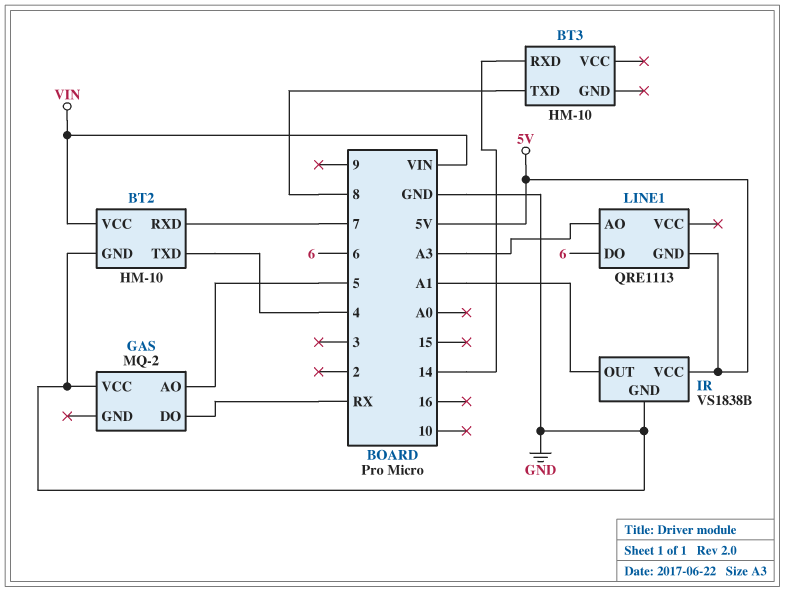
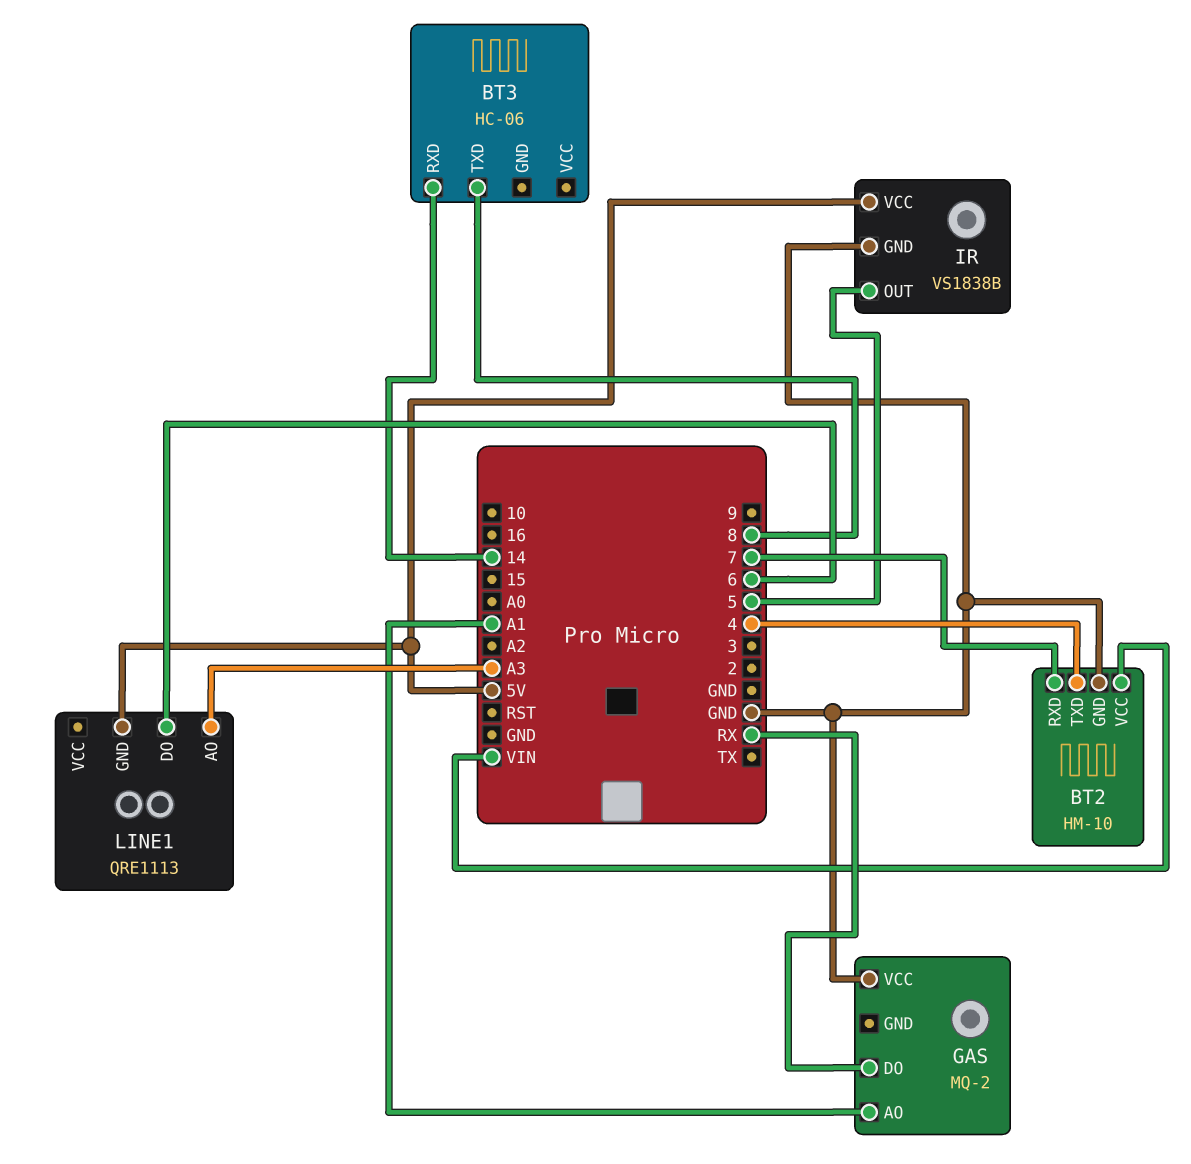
BT3: HM-10 -> HC-06
GAS pin AO: 5 -> A1
IR pin OUT: A1 -> 5

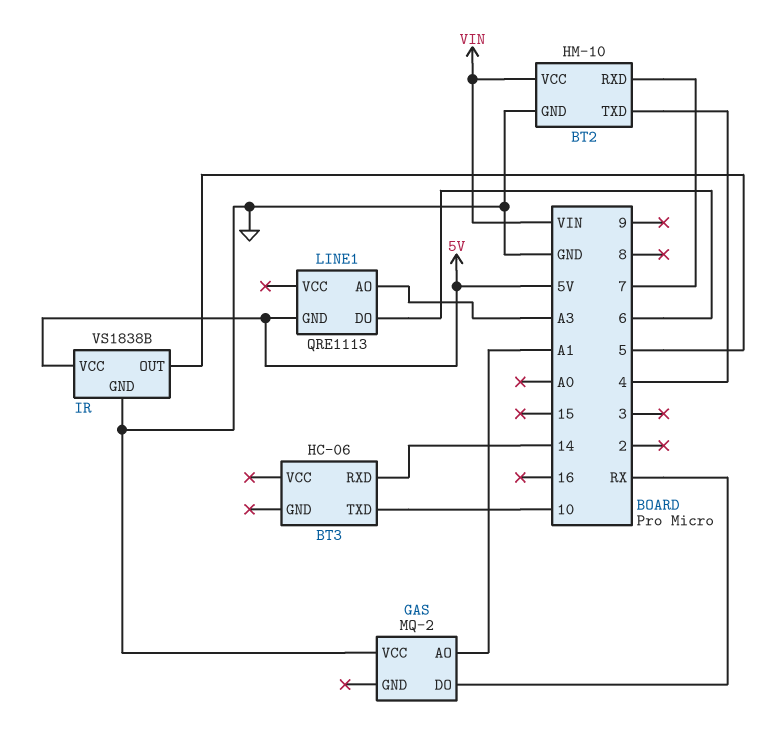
BT3 pin TXD: 8 -> 10

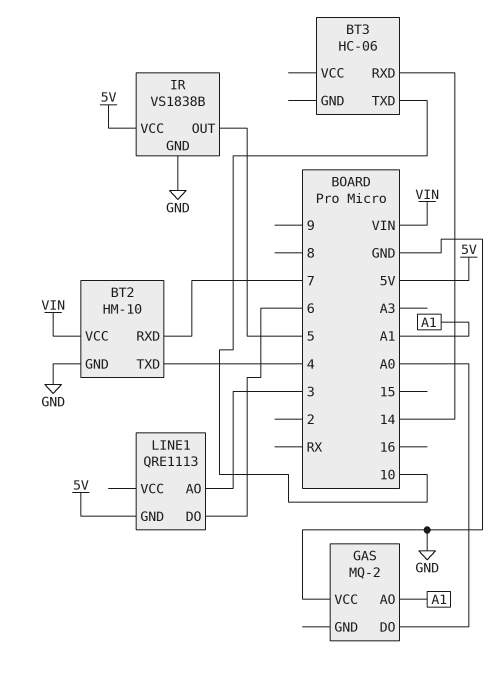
GAS pin DO: RX -> A0
LINE1 pin AO: A3 -> 3

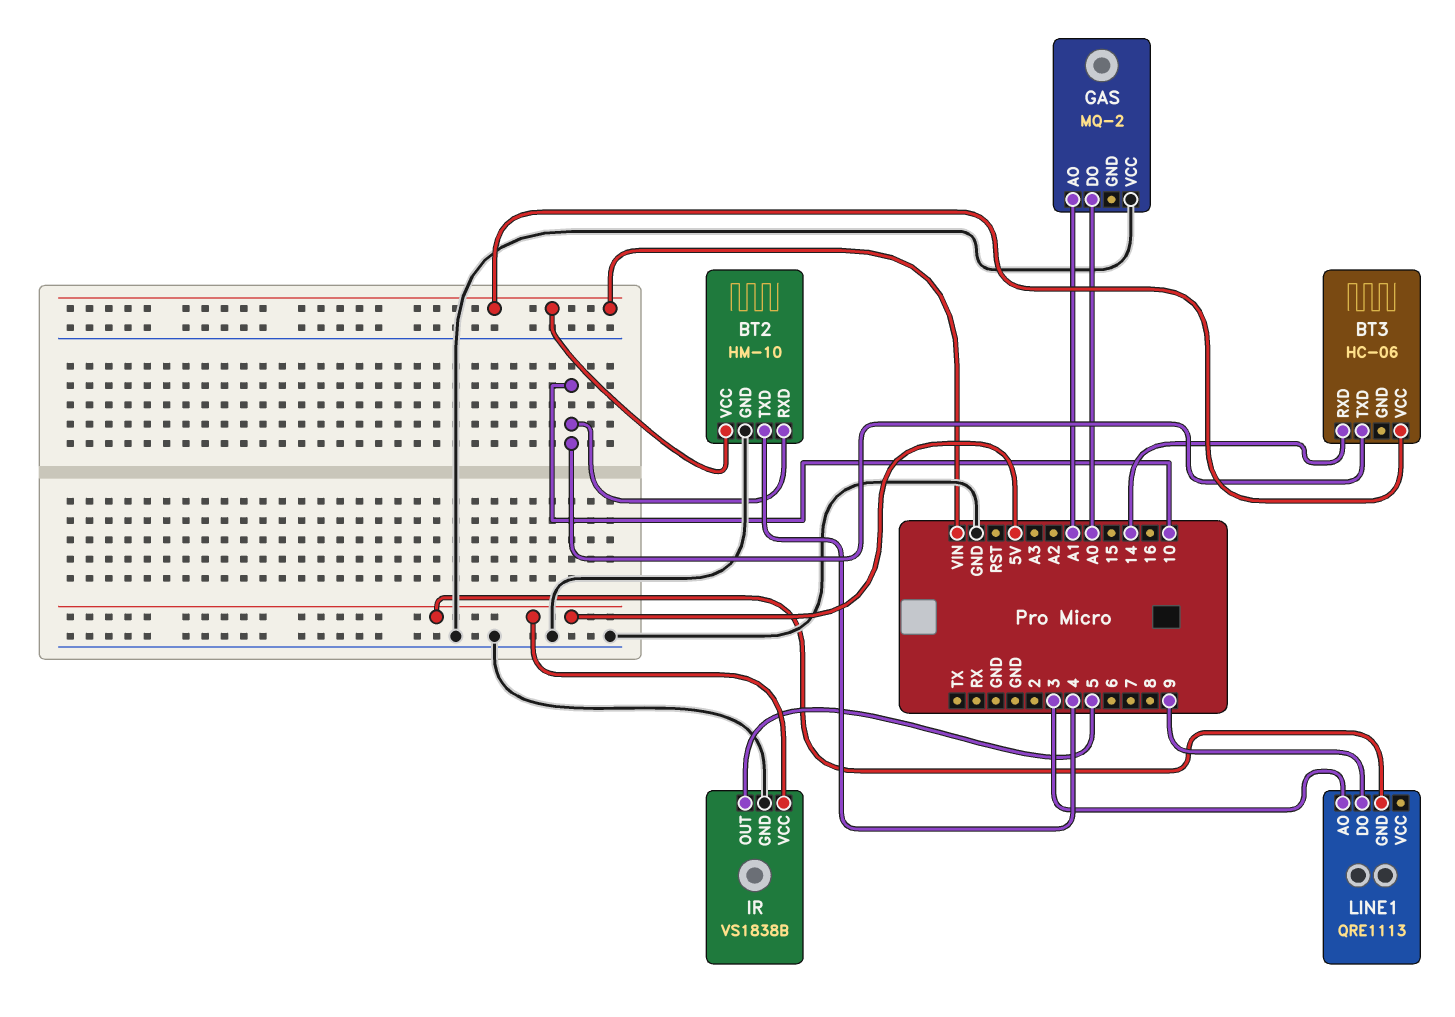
BT2 pin RXD: 7 -> 10
BT3 pin VCC: none -> VIN
LINE1 pin DO: 6 -> 9

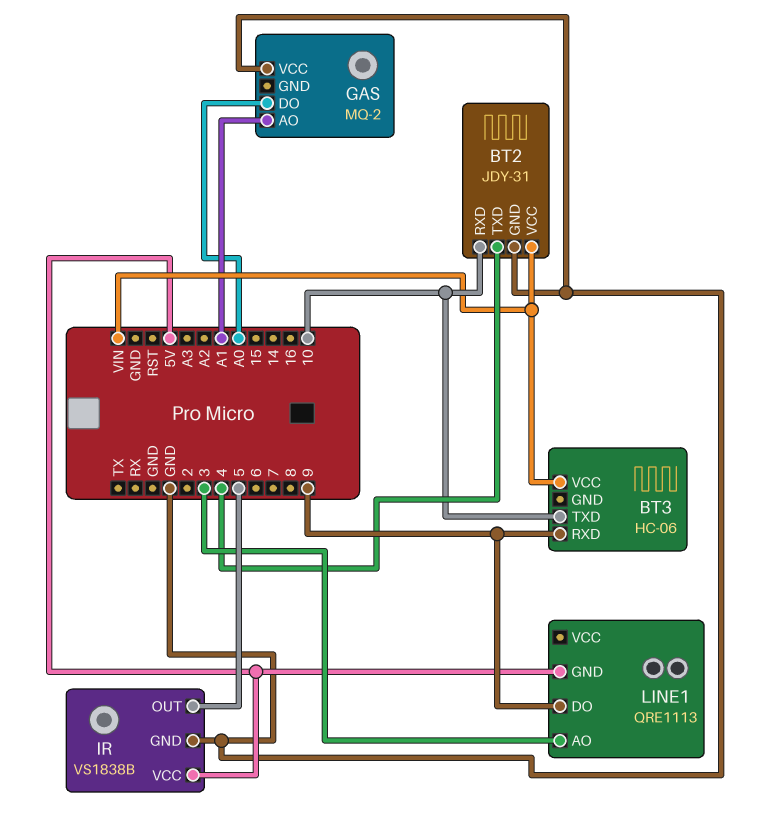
BT2: HM-10 -> JDY-31
BT3 pin RXD: 14 -> 9

